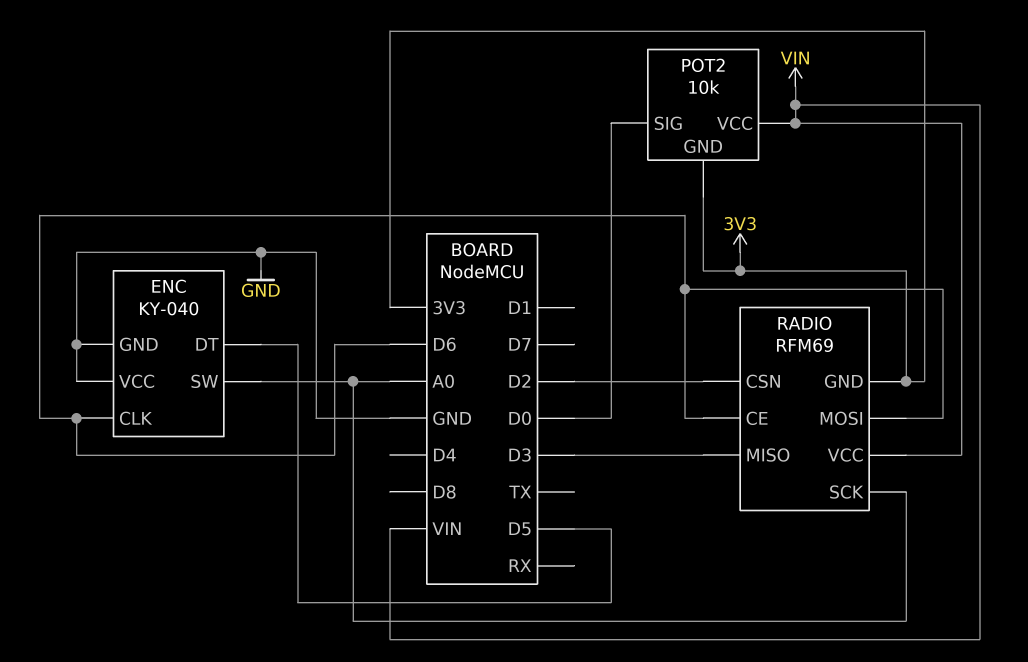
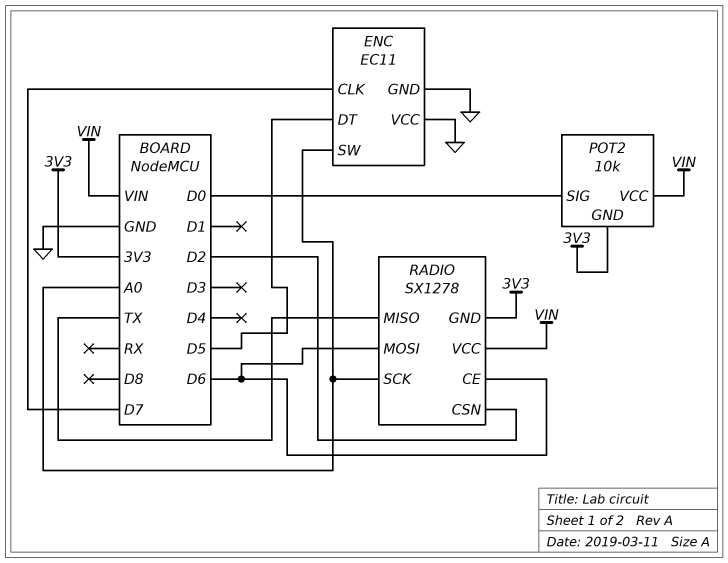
ENC: KY-040 -> EC11
ENC pin CLK: D6 -> D7
RADIO: RFM69 -> SX1278
RADIO pin MISO: D3 -> TX

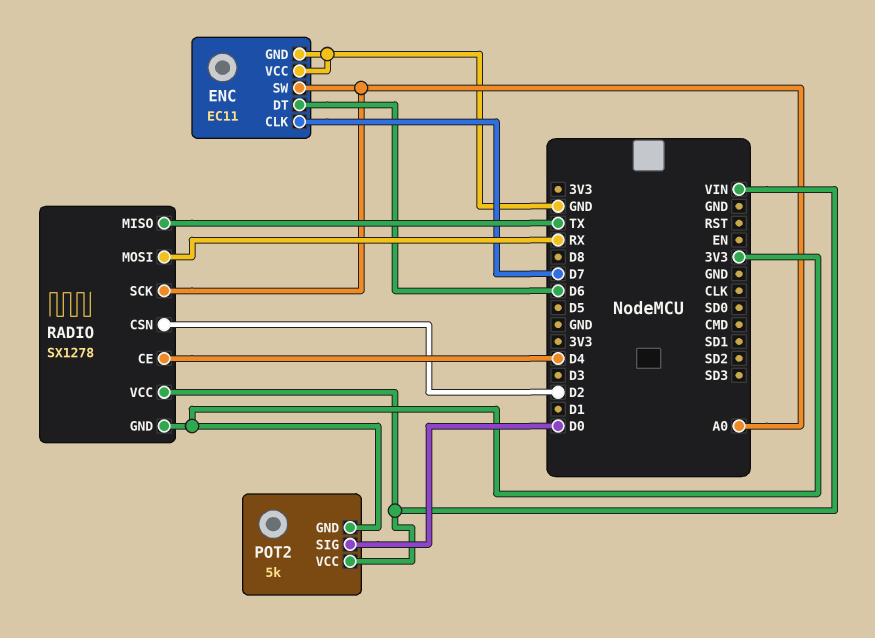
ENC pin DT: D5 -> D6
POT2: 10k -> 5k
RADIO pin CE: D6 -> D4
RADIO pin MOSI: D6 -> RX

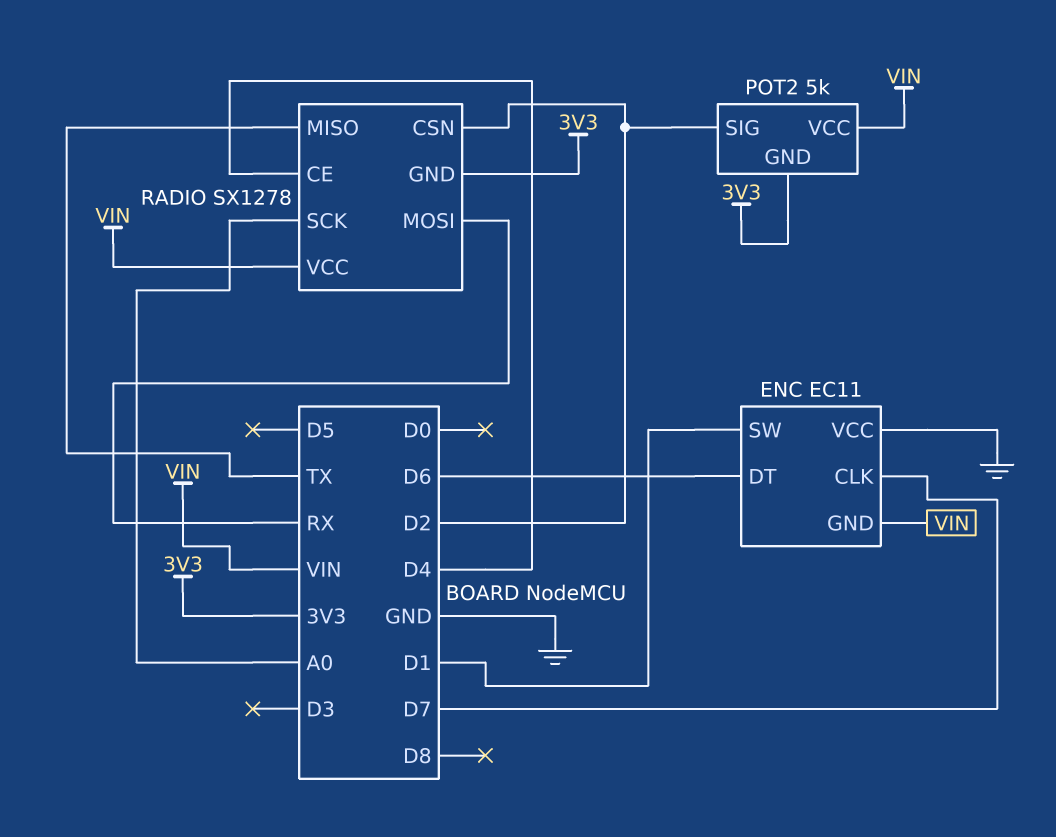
ENC pin GND: GND -> VIN
ENC pin SW: A0 -> D1
POT2 pin SIG: D0 -> D2

